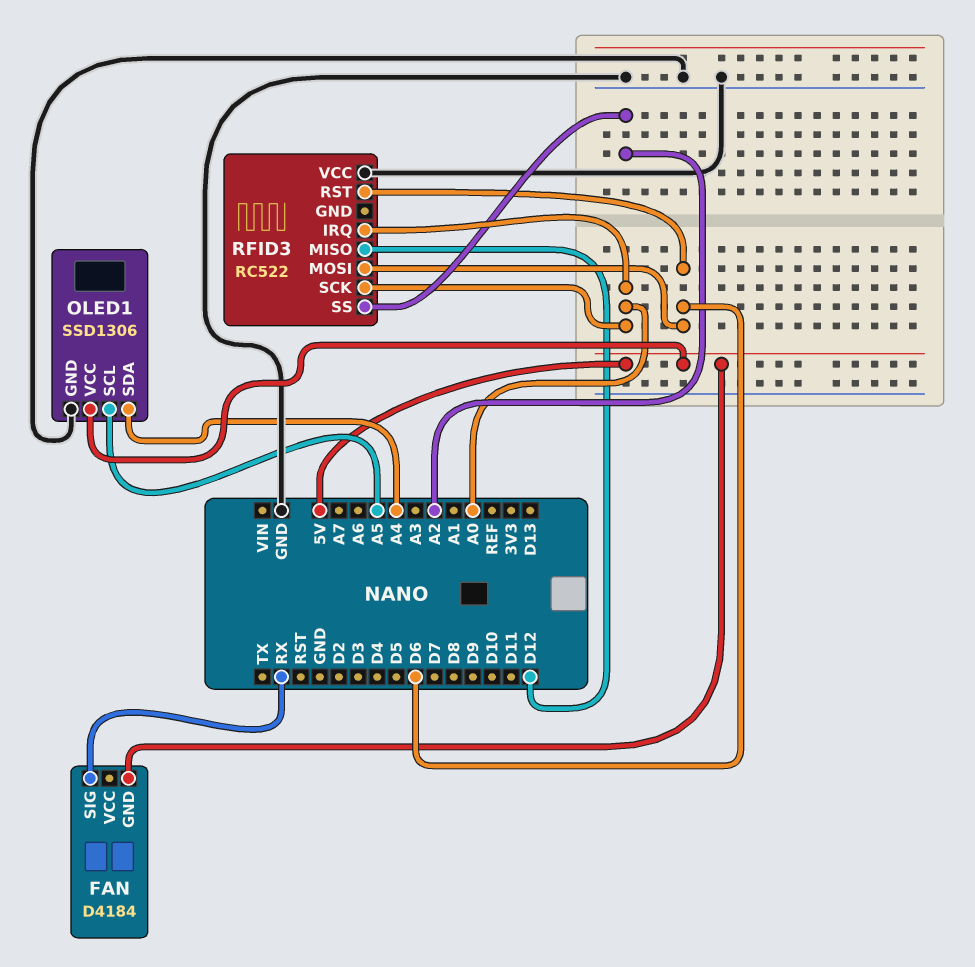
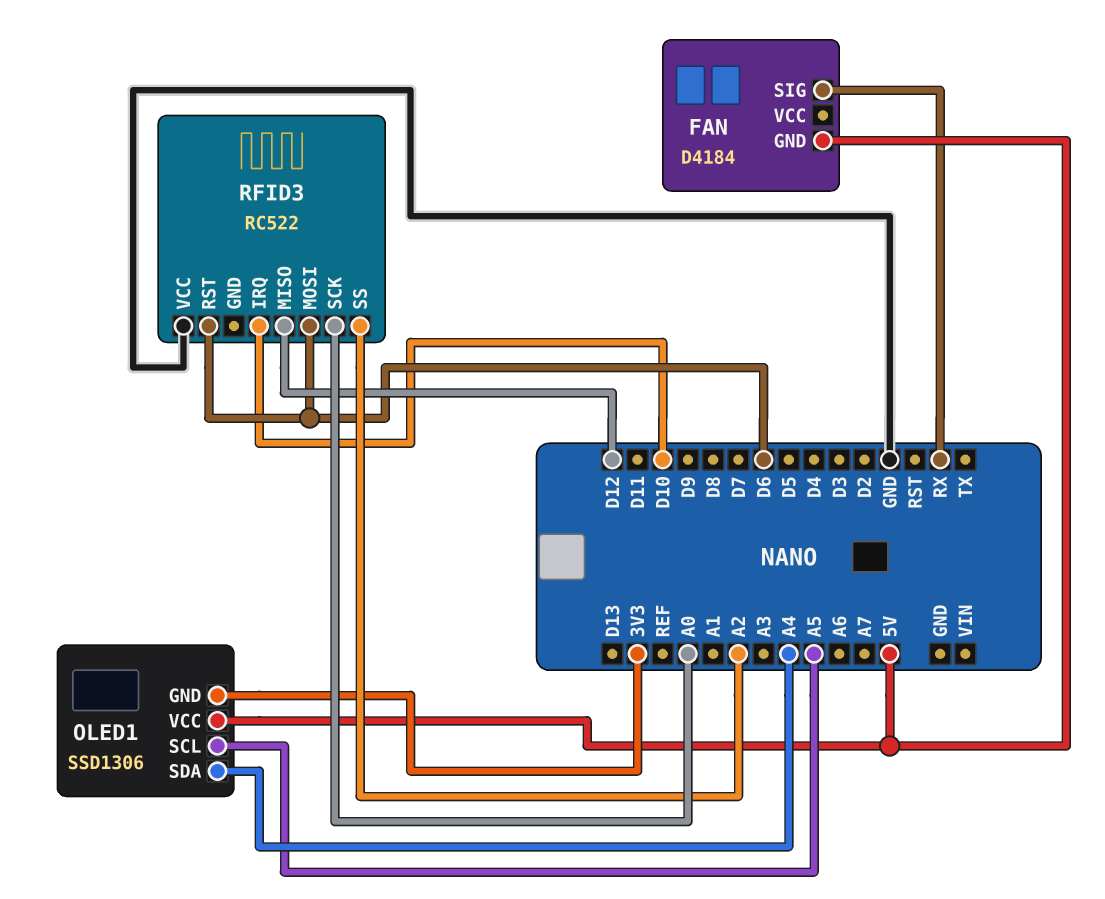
OLED1 pin GND: GND -> 3V3
RFID3 pin IRQ: A0 -> D10

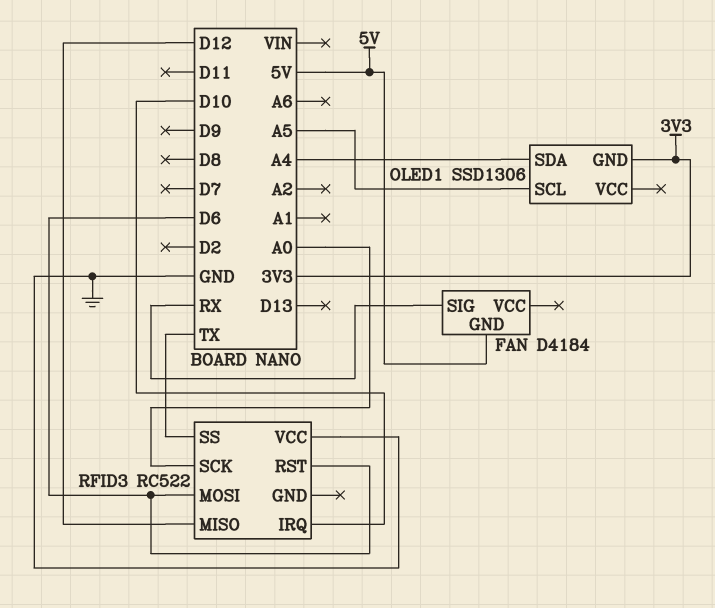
OLED1 pin VCC: 5V -> none
RFID3 pin SS: A2 -> TX

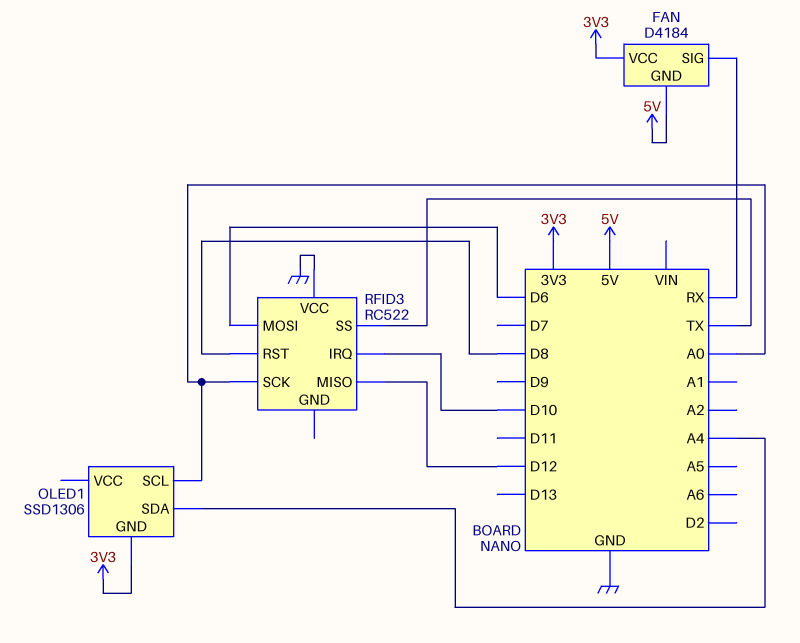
FAN pin VCC: none -> 3V3
OLED1 pin SCL: A5 -> A0
RFID3 pin RST: D6 -> D8

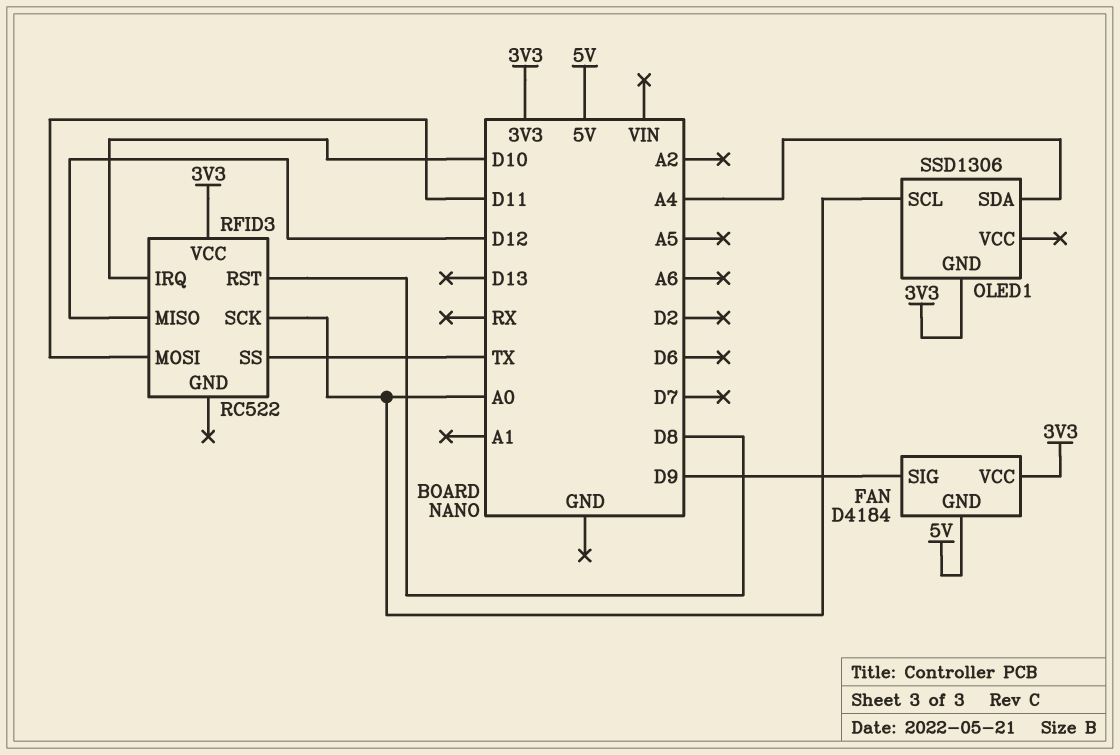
FAN pin SIG: RX -> D9
RFID3 pin MOSI: D6 -> D11
RFID3 pin VCC: GND -> 3V3

